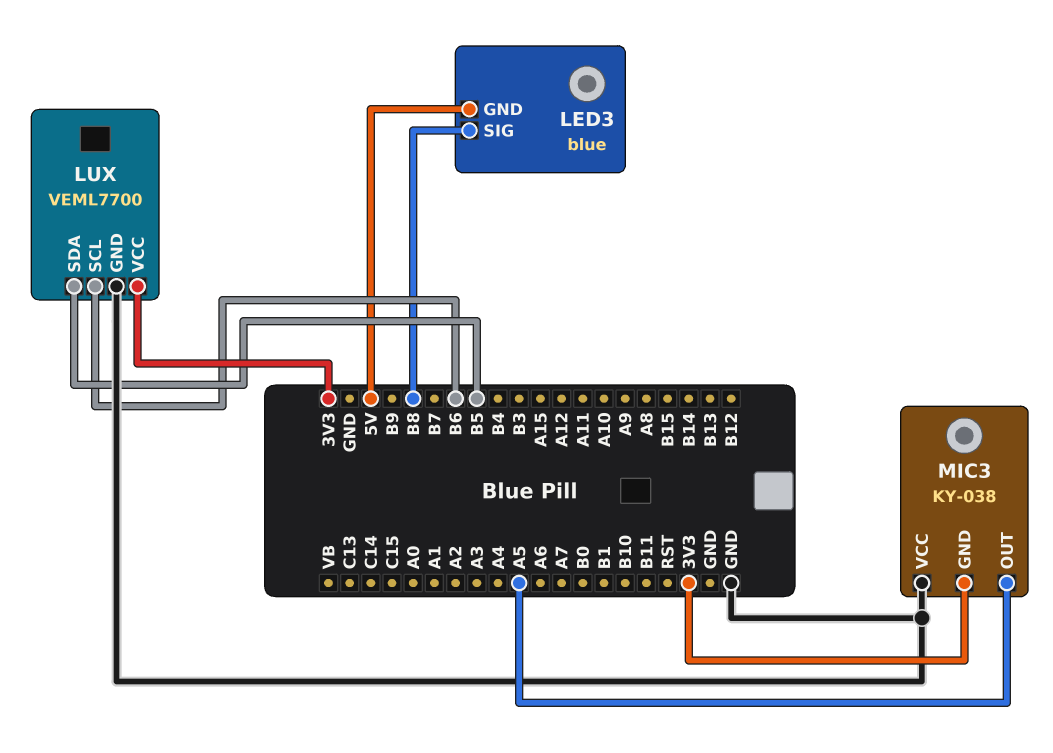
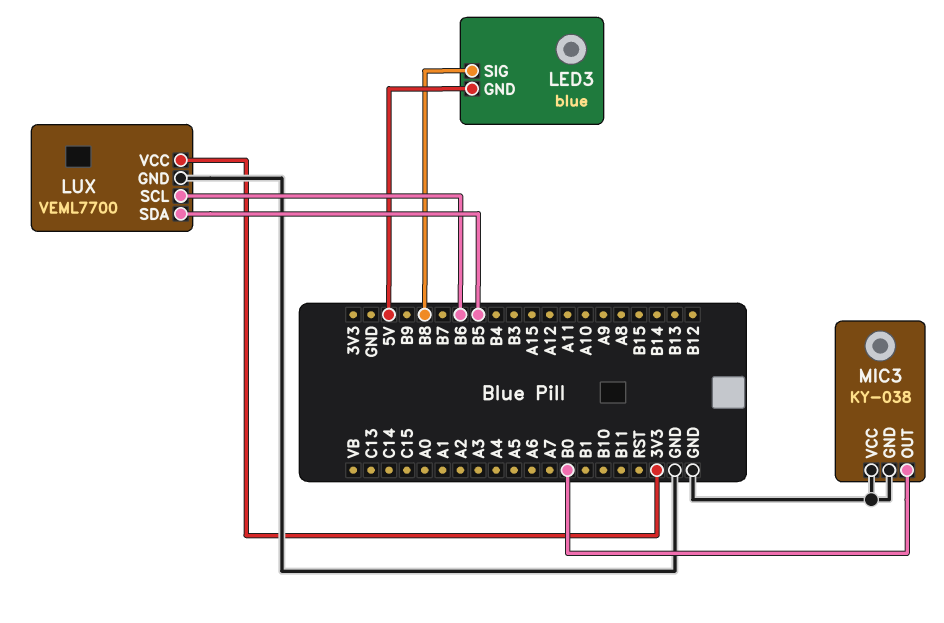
MIC3 pin GND: 3V3 -> GND
MIC3 pin OUT: A5 -> B0

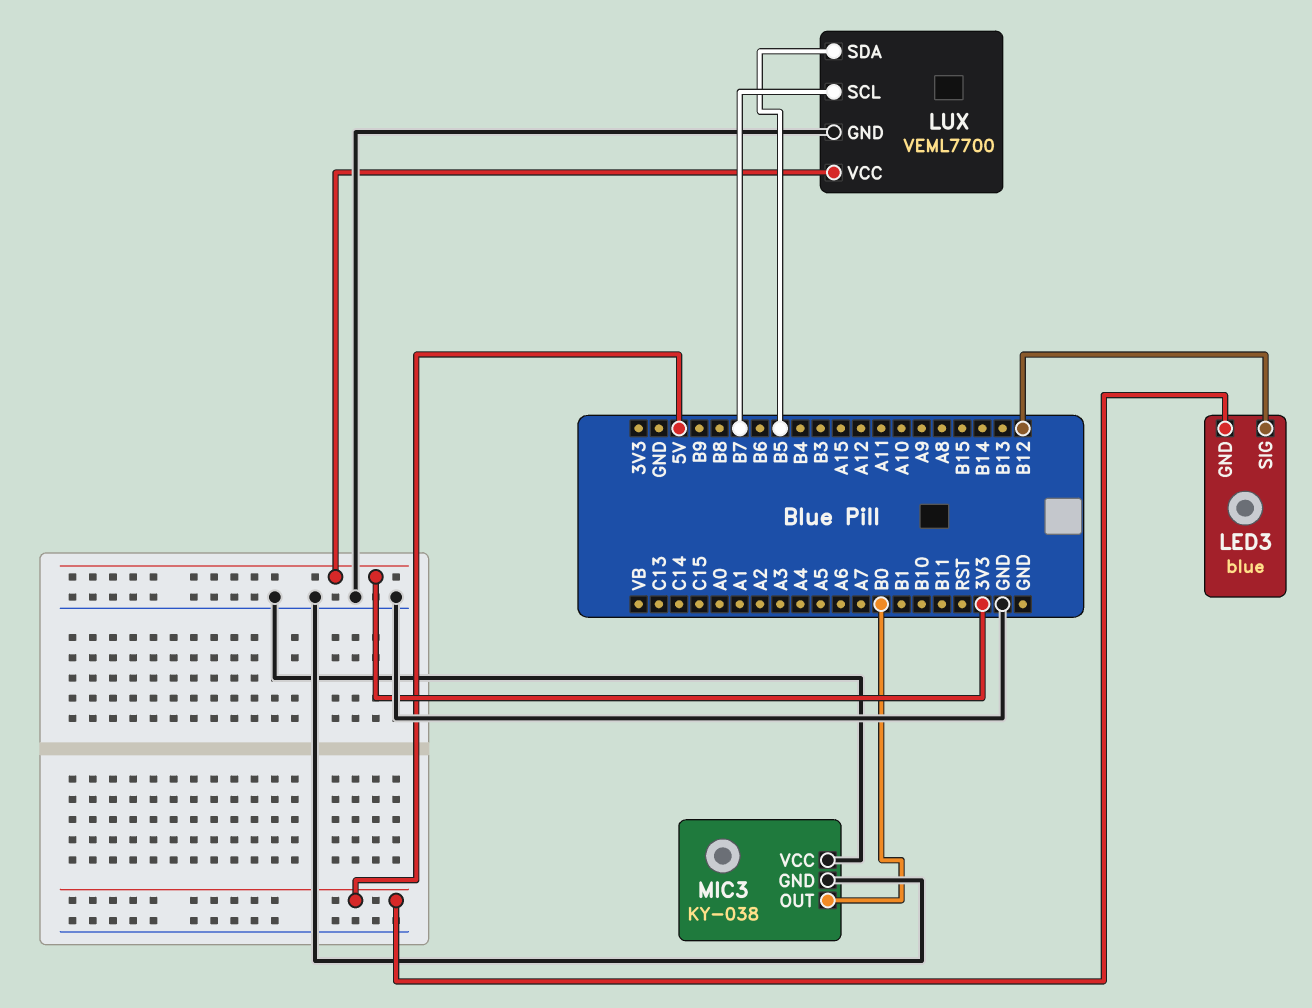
LED3 pin SIG: B8 -> B12
LUX pin SCL: B6 -> B7

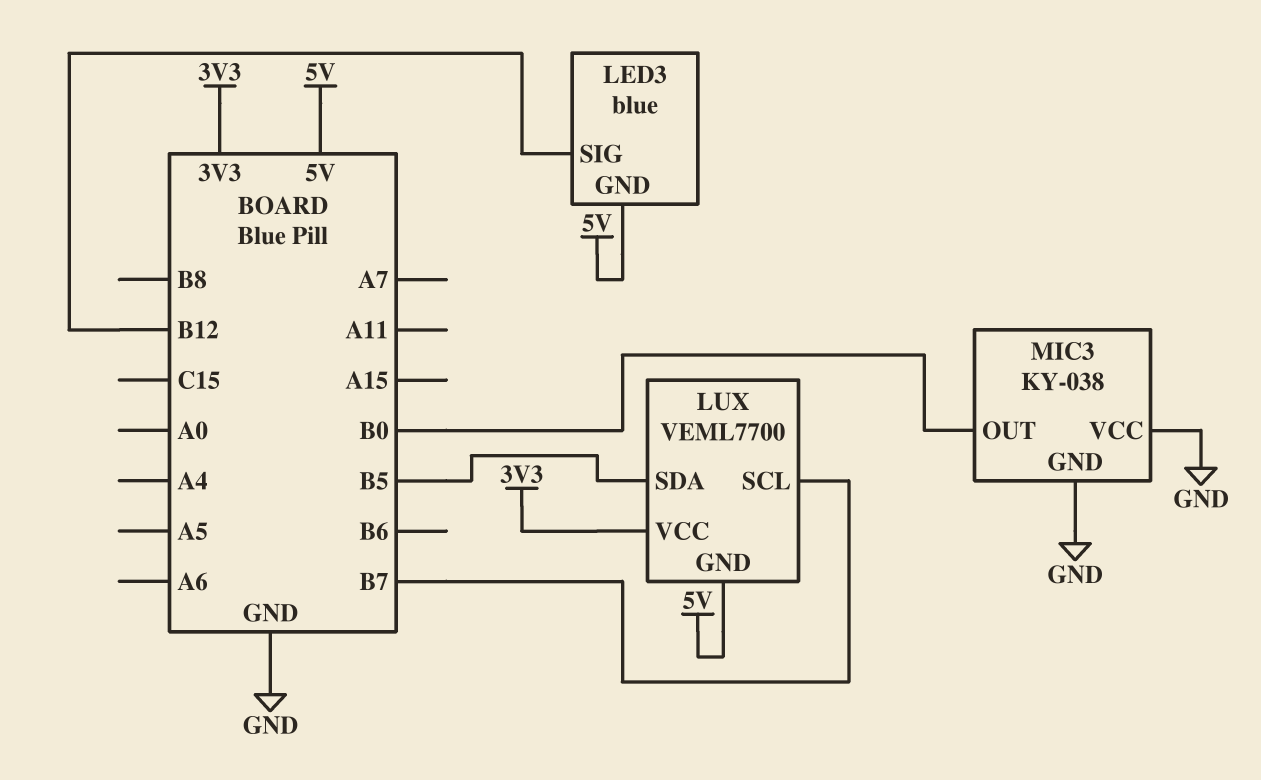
LUX pin GND: GND -> 5V

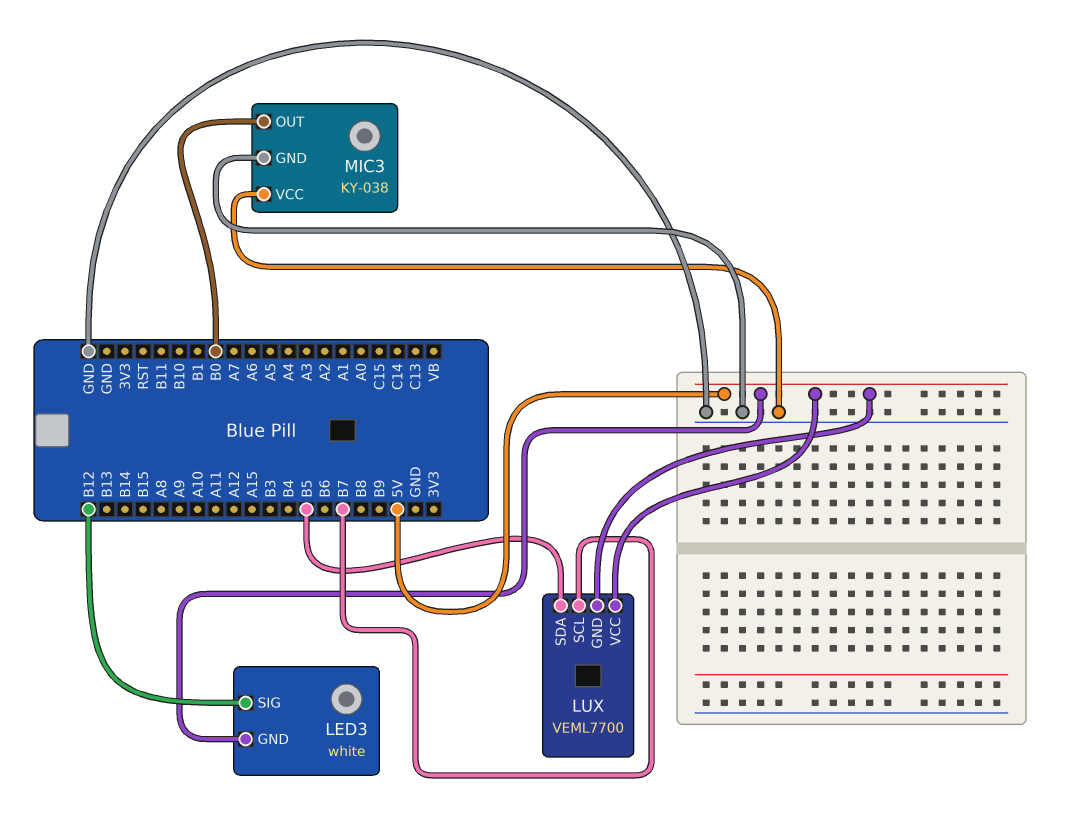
LED3: blue -> white
LUX pin VCC: 3V3 -> 5V

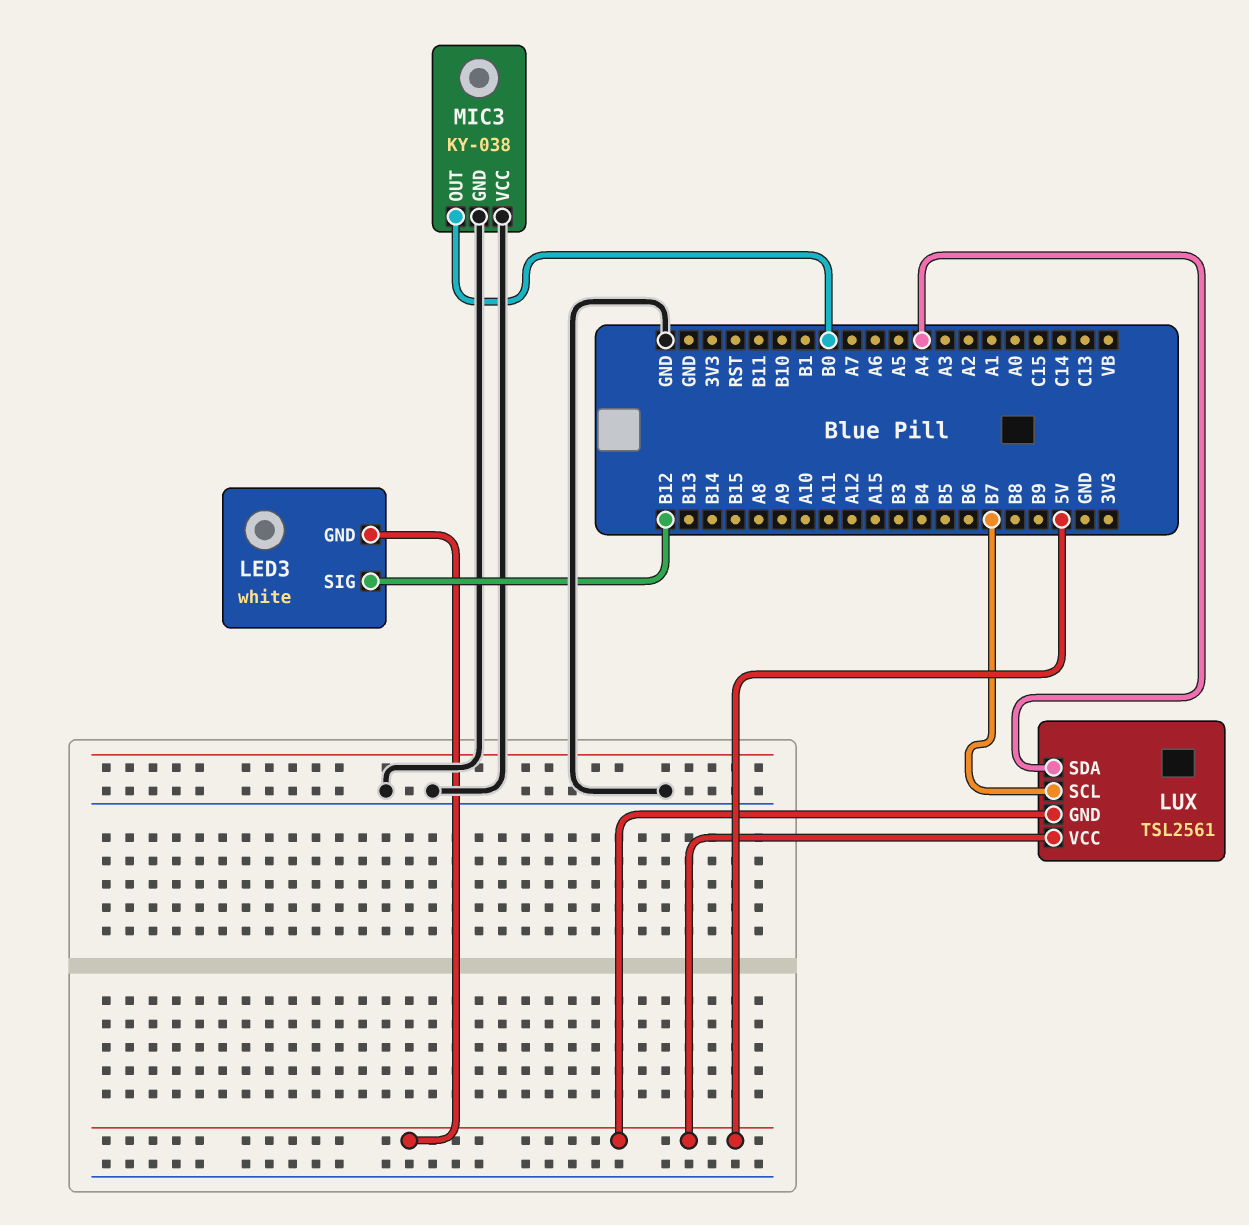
LUX: VEML7700 -> TSL2561
LUX pin SDA: B5 -> A4

